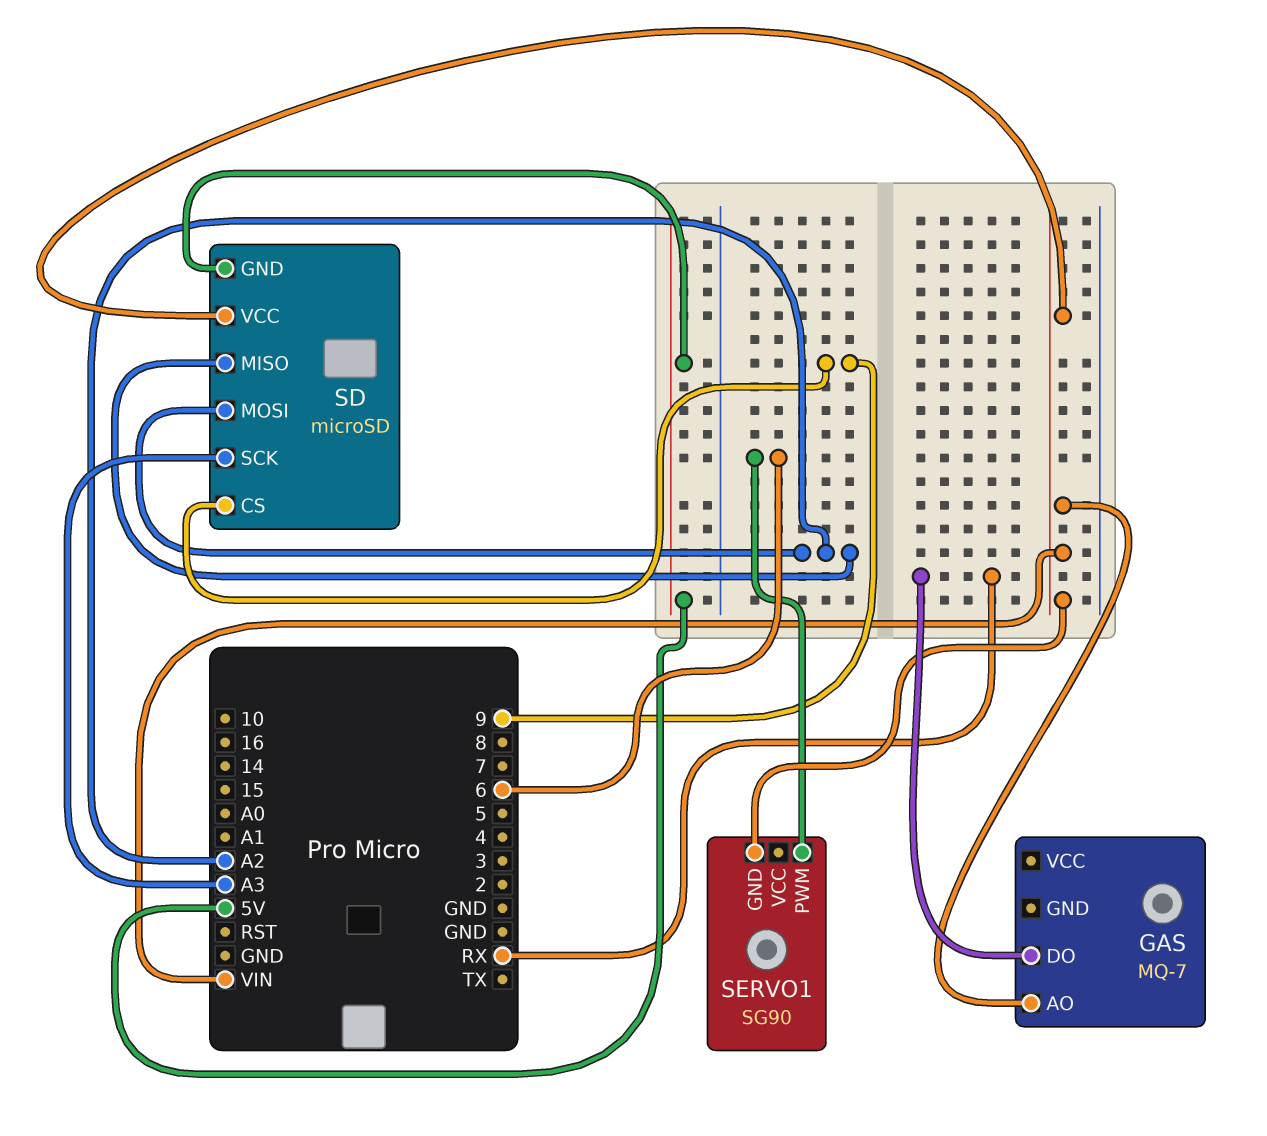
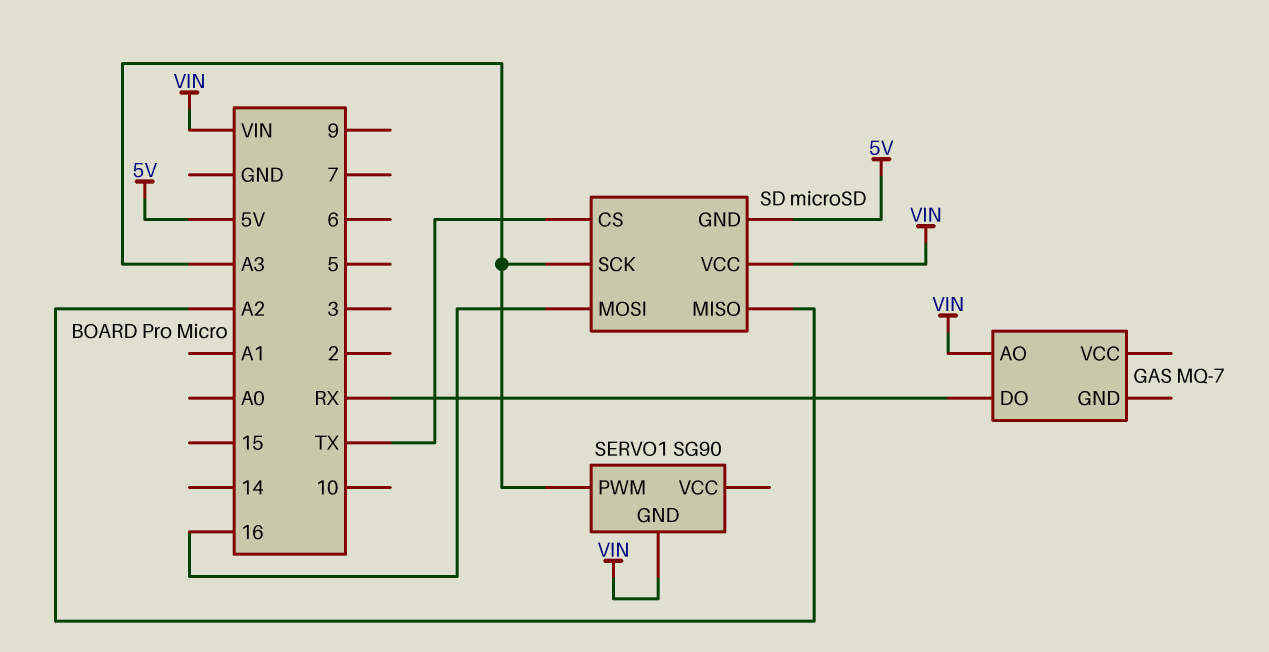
SD pin CS: 9 -> TX
SD pin MOSI: A2 -> 16
SERVO1 pin PWM: 6 -> A3

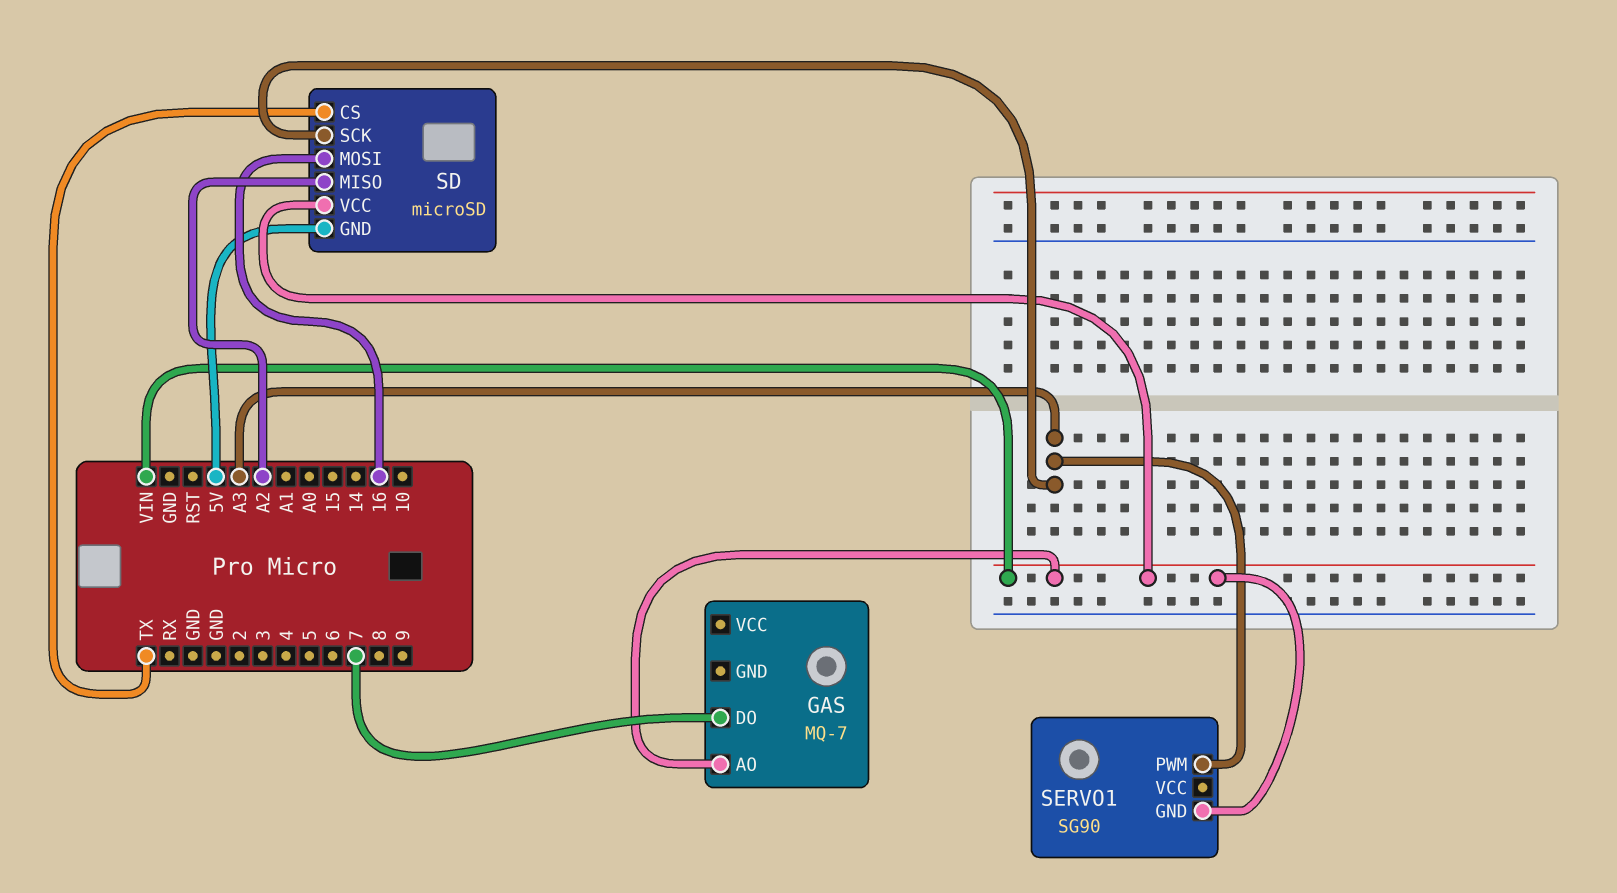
GAS pin DO: RX -> 7

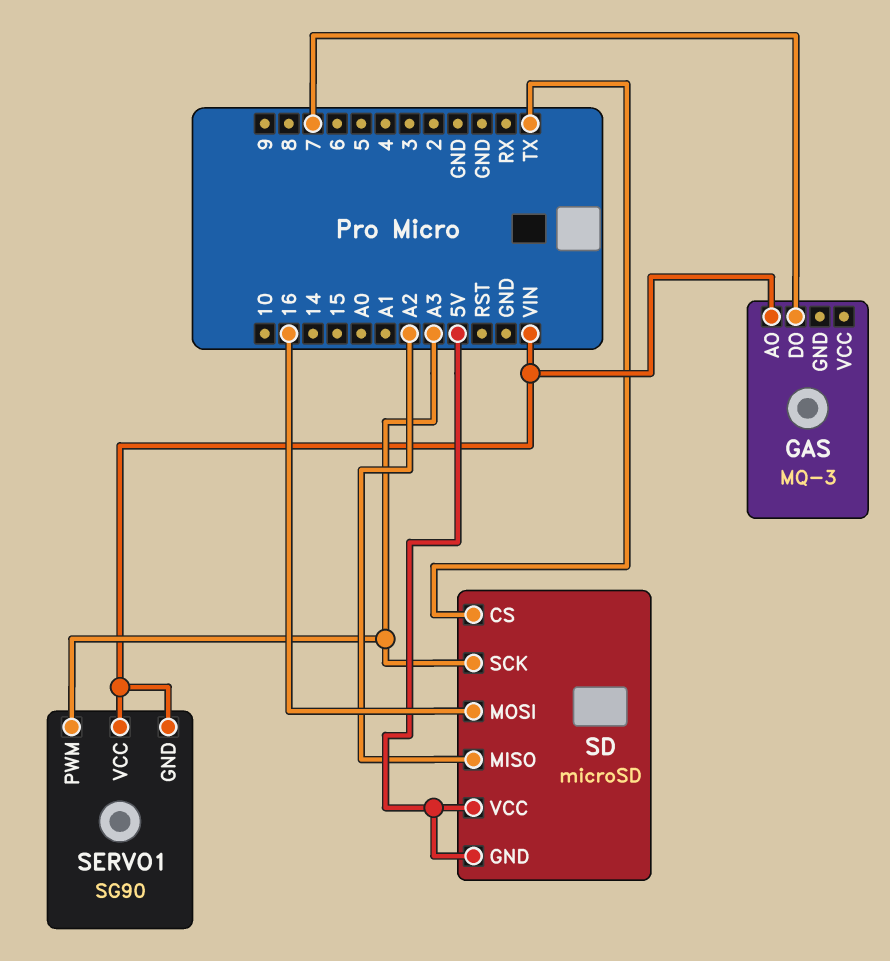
GAS: MQ-7 -> MQ-3
SD pin VCC: VIN -> 5V
SERVO1 pin VCC: none -> VIN

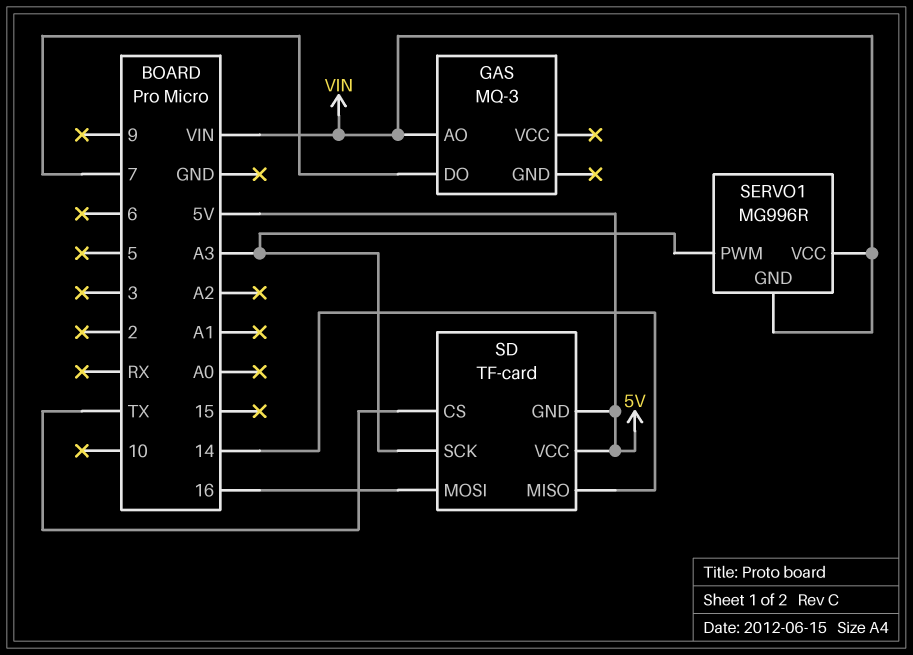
SD: microSD -> TF-card
SD pin MISO: A2 -> 14
SERVO1: SG90 -> MG996R

